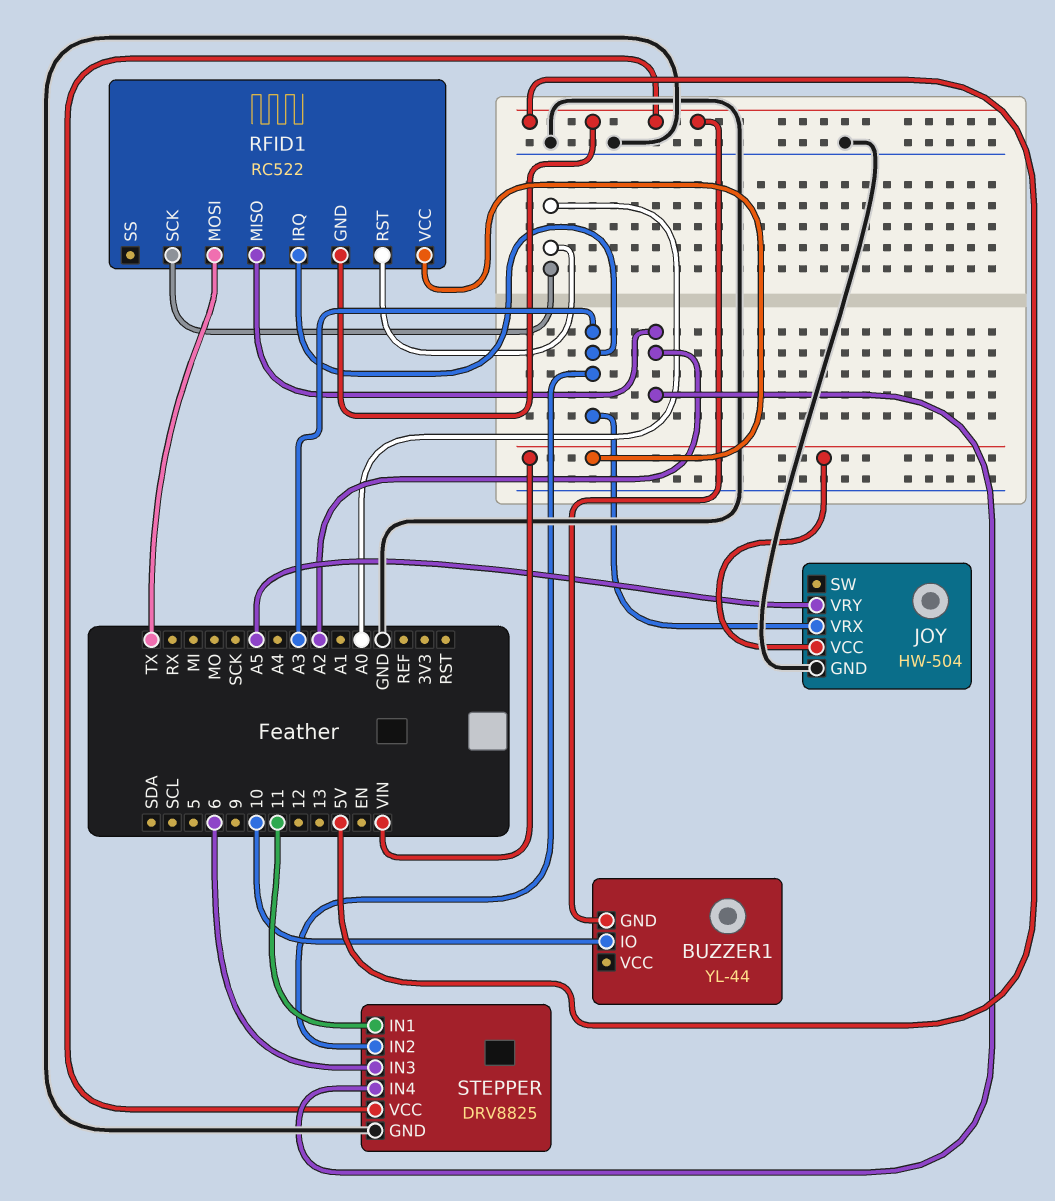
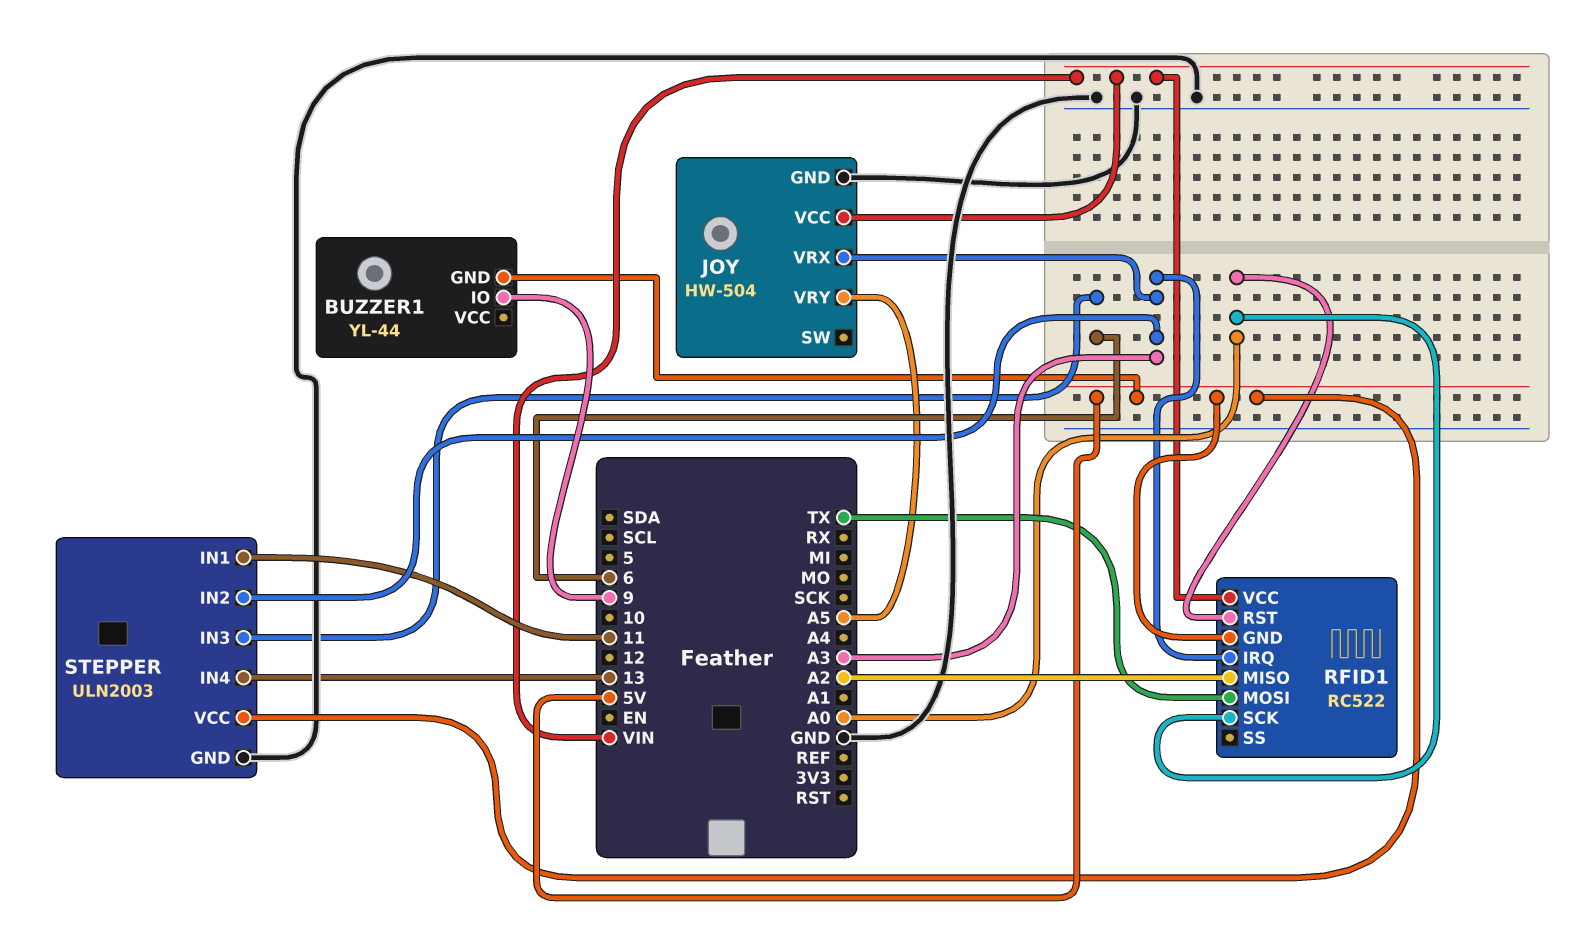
BUZZER1 pin IO: 10 -> 9
STEPPER: DRV8825 -> ULN2003
STEPPER pin IN4: A2 -> 13

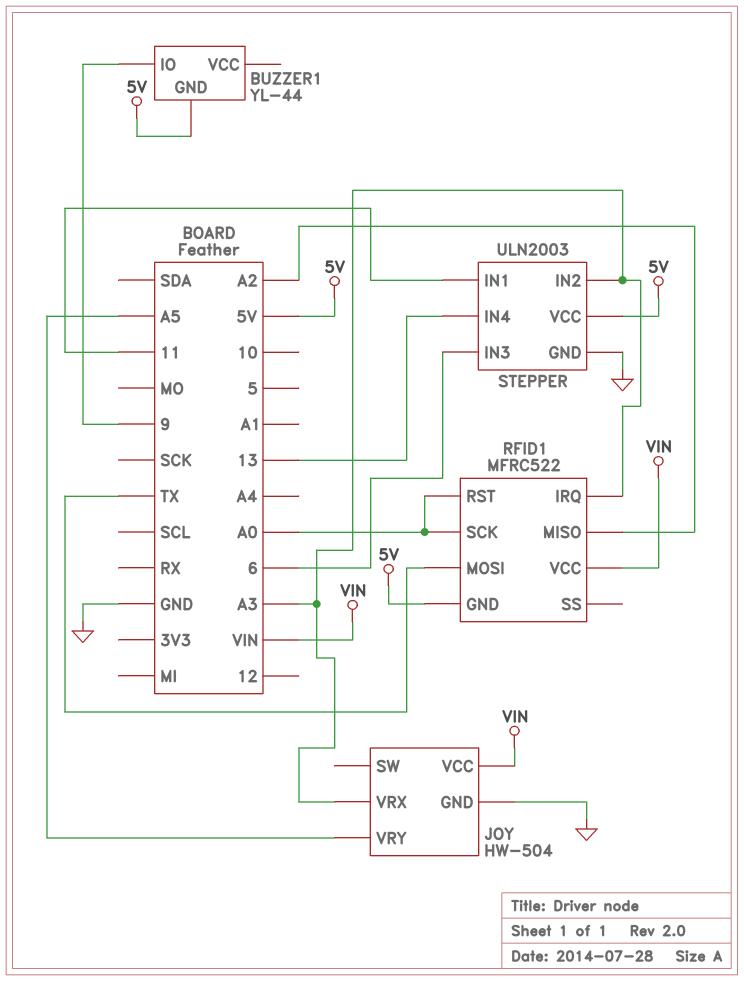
RFID1: RC522 -> MFRC522

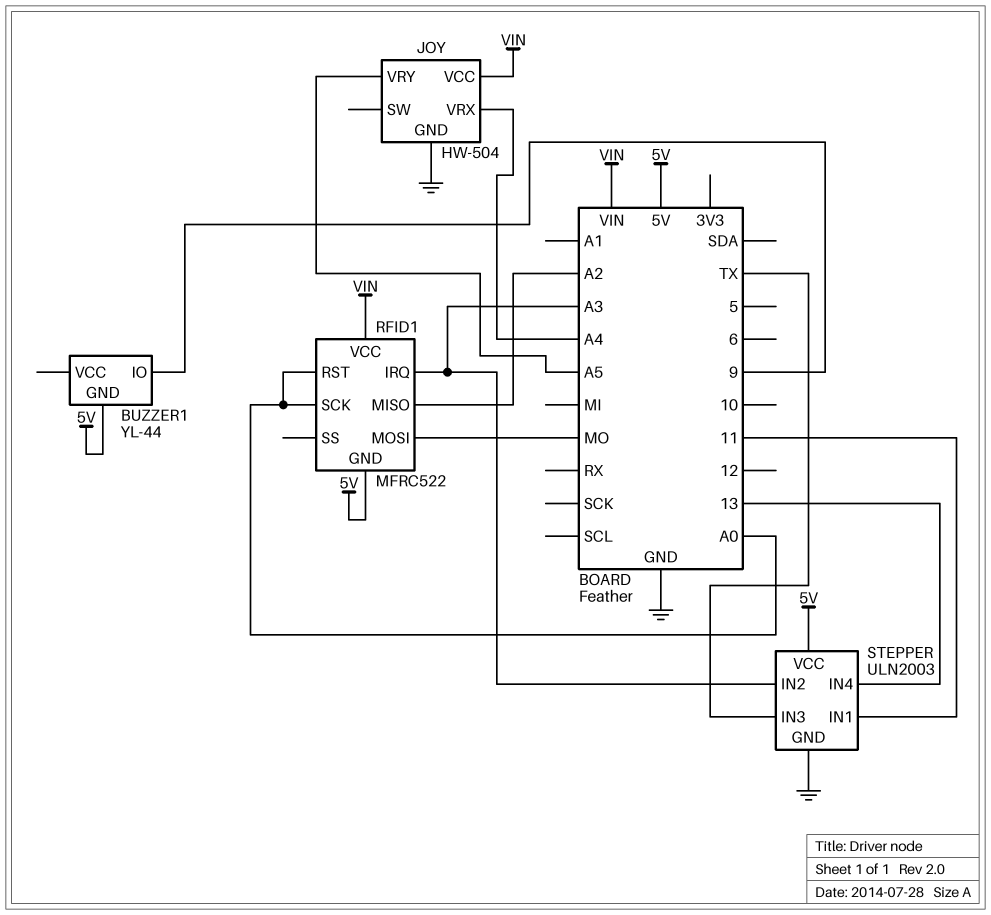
JOY pin VRX: A3 -> A4
RFID1 pin MOSI: TX -> MO
STEPPER pin IN3: 6 -> TX

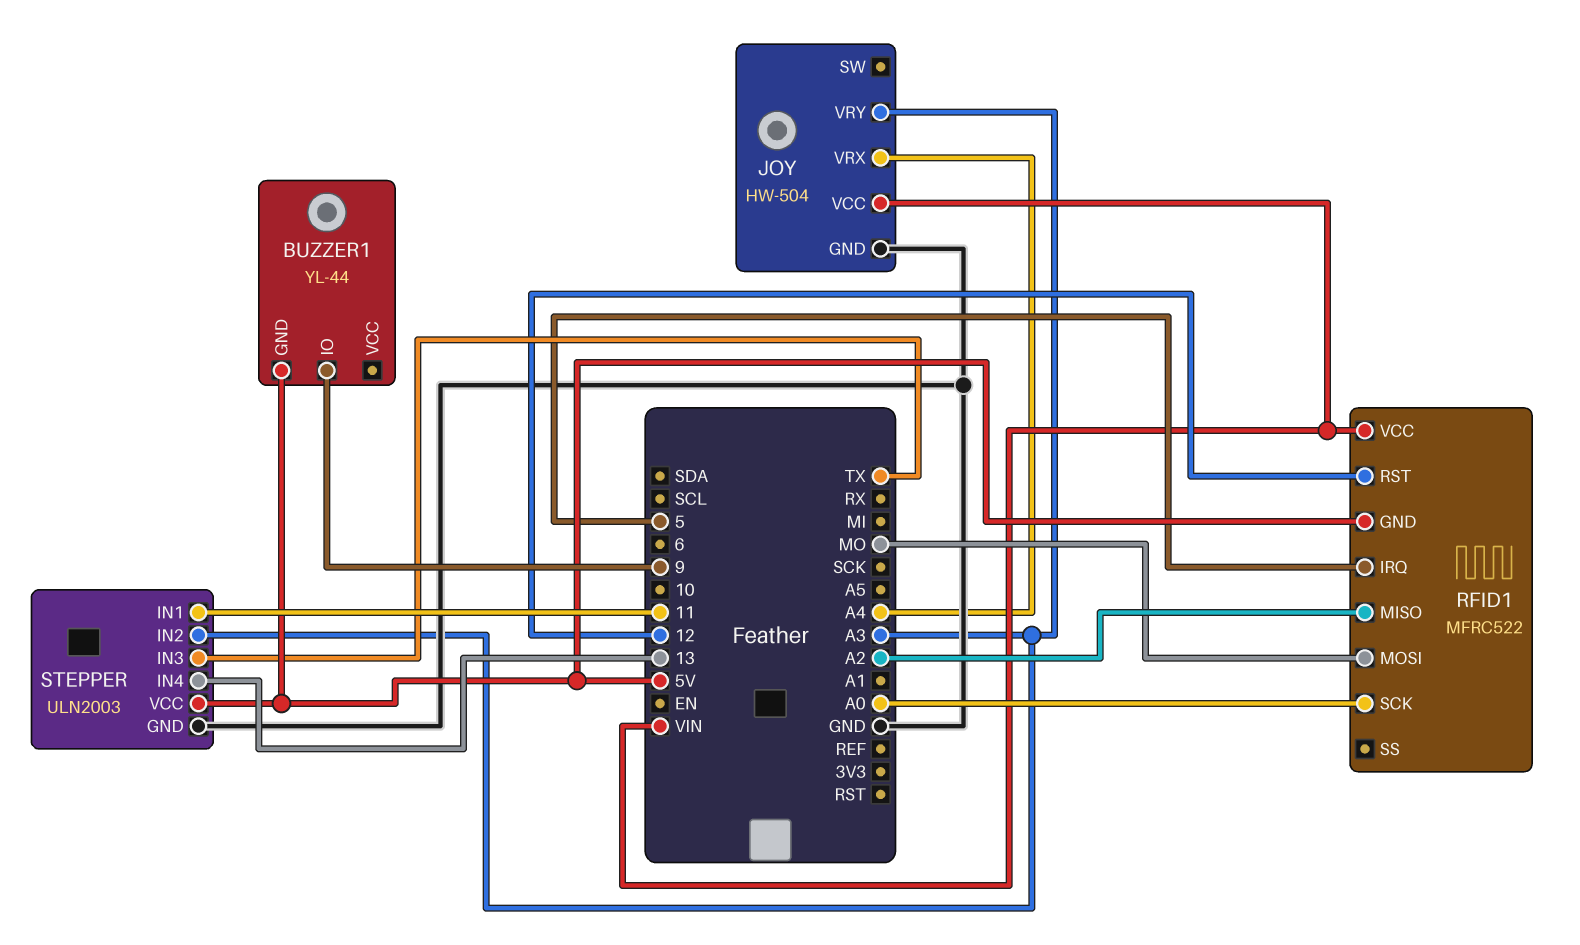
JOY pin VRY: A5 -> A3
RFID1 pin IRQ: A3 -> 5
RFID1 pin RST: A0 -> 12

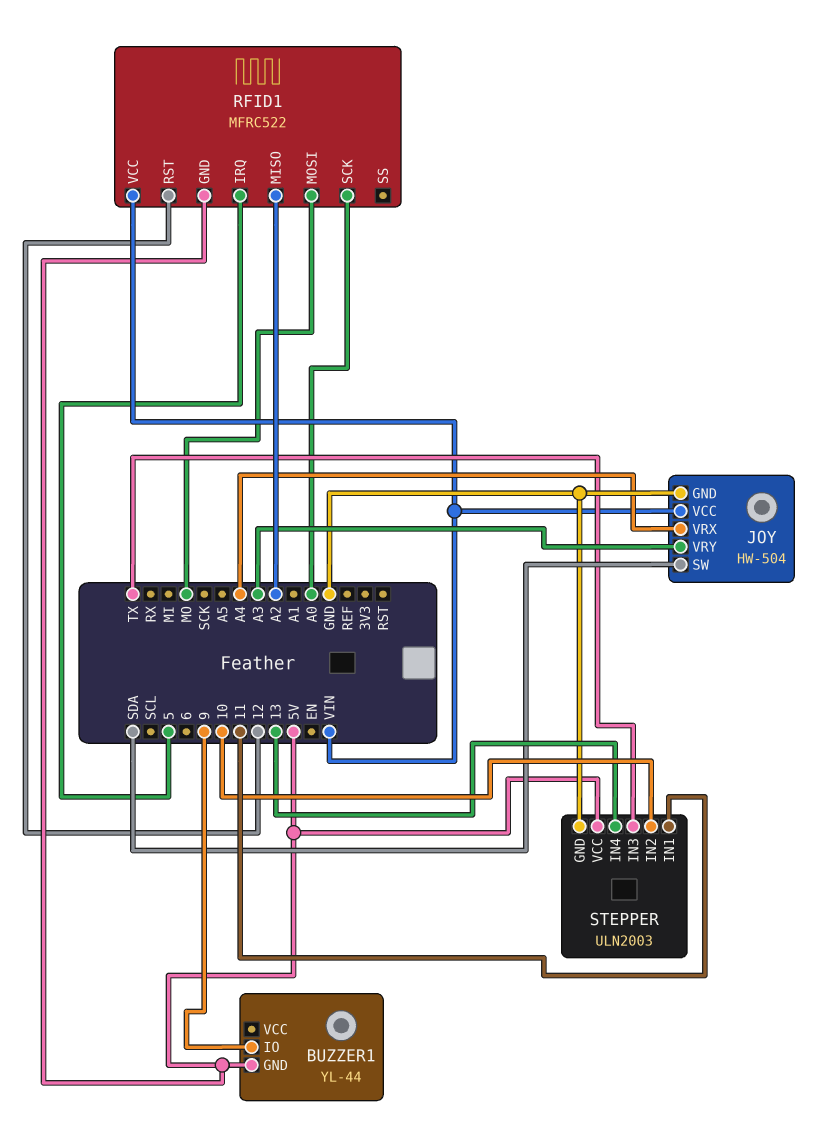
JOY pin SW: none -> SDA
STEPPER pin IN2: A3 -> 10

